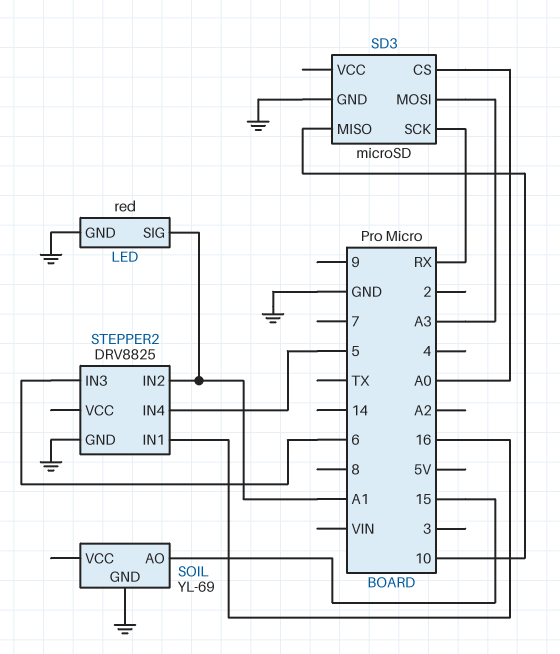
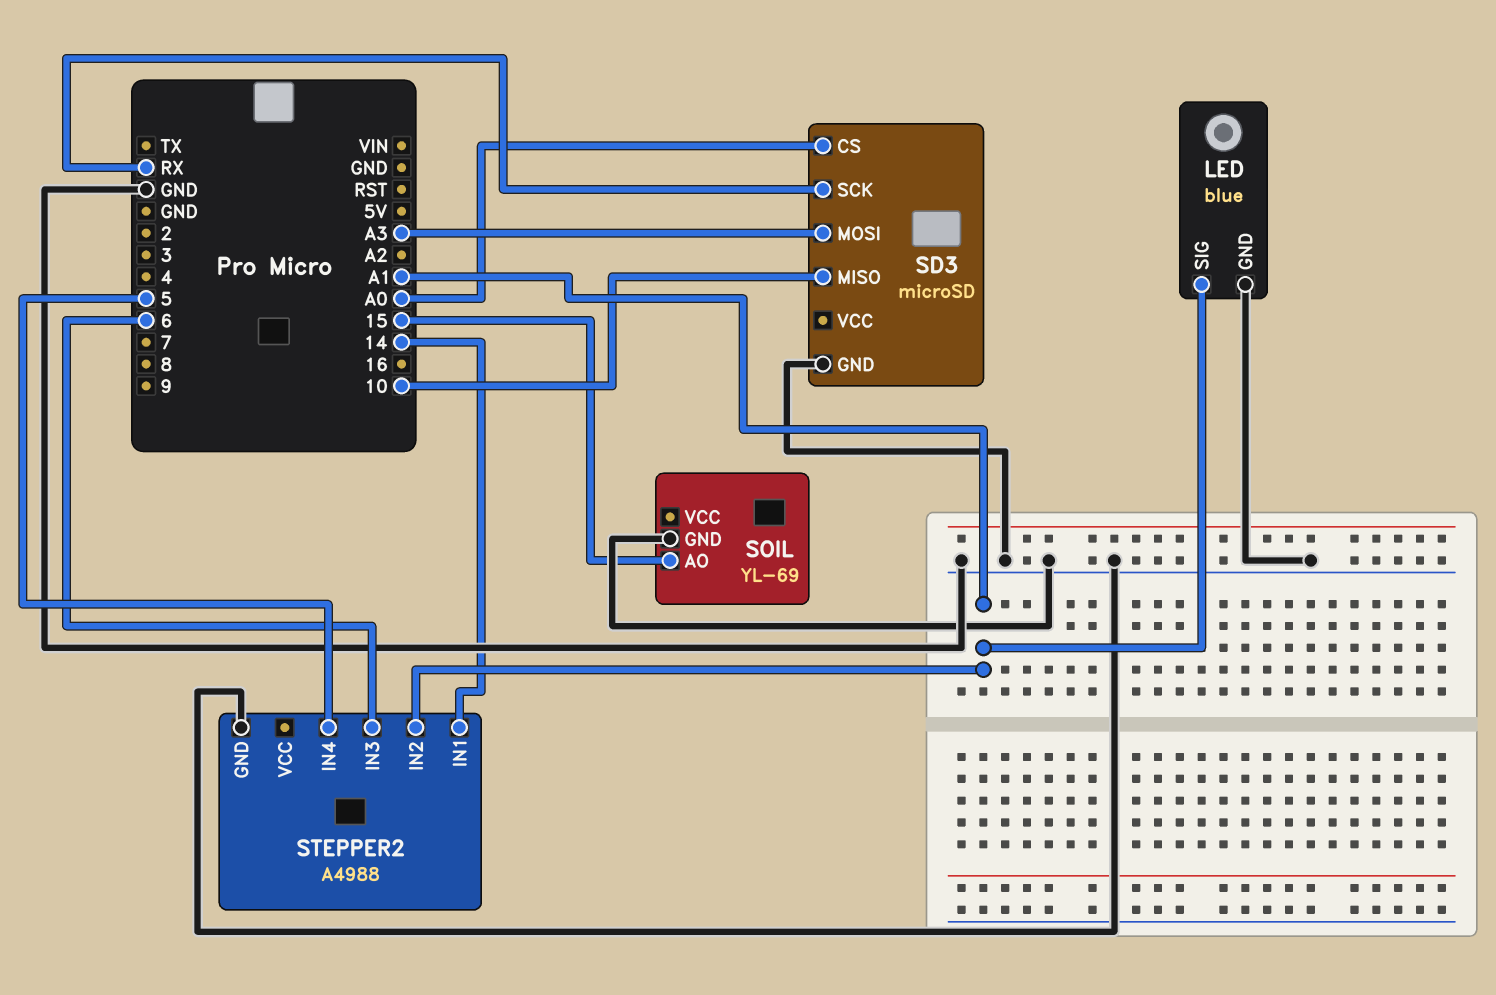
LED: red -> blue
STEPPER2: DRV8825 -> A4988
STEPPER2 pin IN1: 16 -> 14

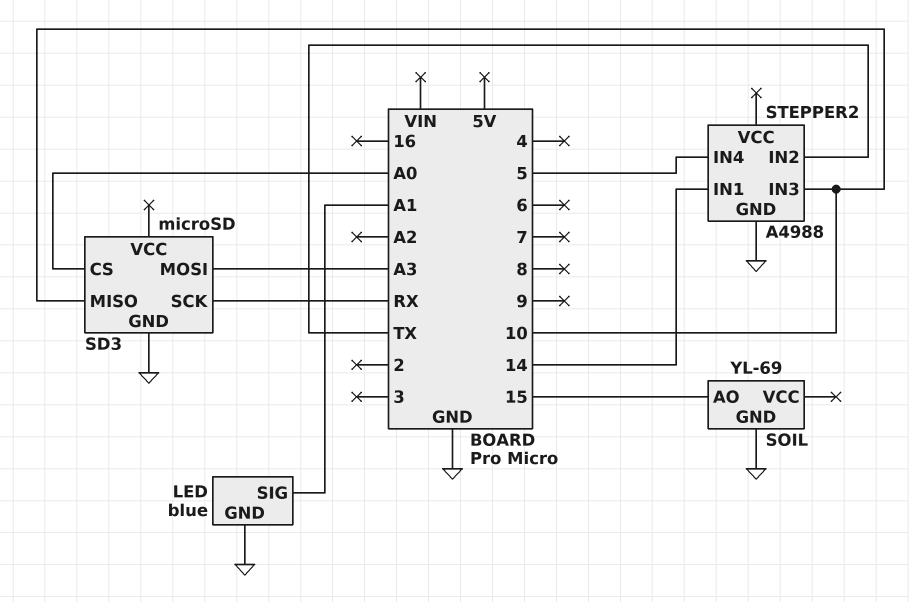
STEPPER2 pin IN2: A1 -> TX
STEPPER2 pin IN3: 6 -> 10

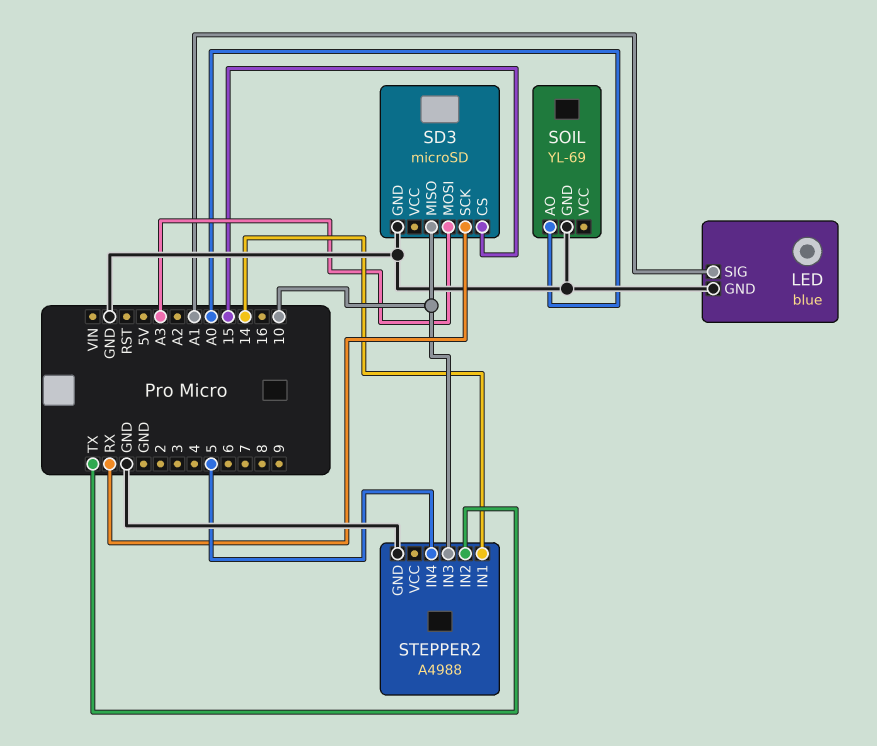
SD3 pin CS: A0 -> 15
SOIL pin AO: 15 -> A0

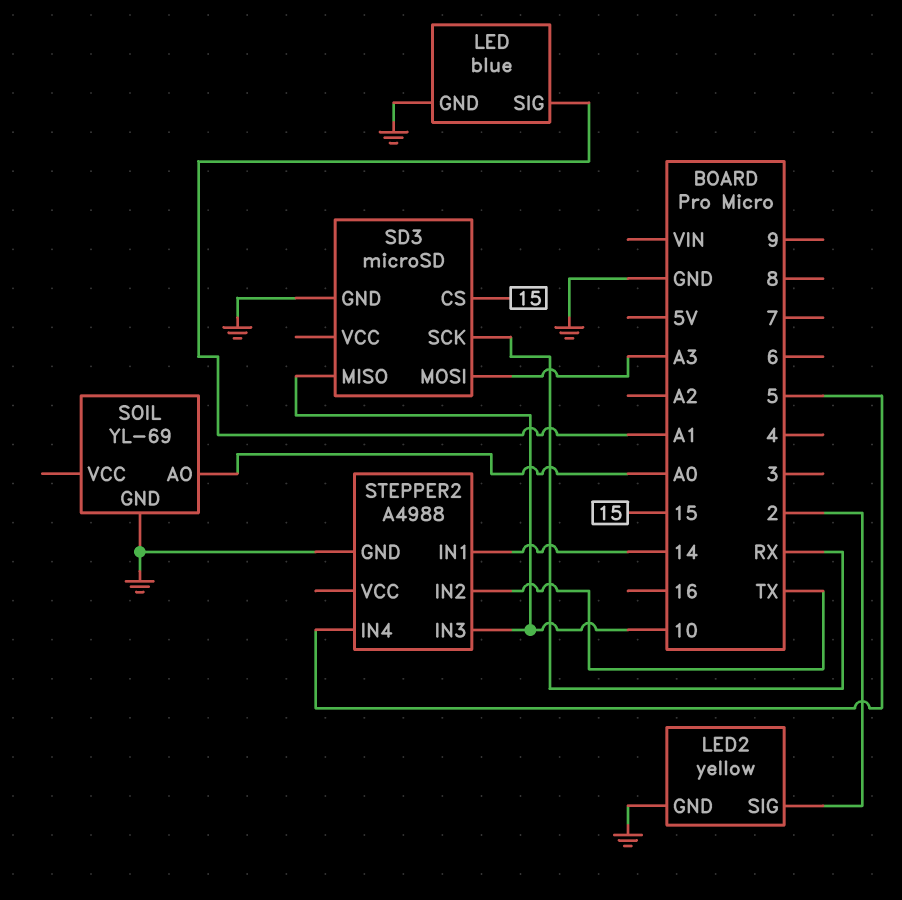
LED2: none -> yellow
LED2 pin GND: none -> GND
LED2 pin SIG: none -> 2

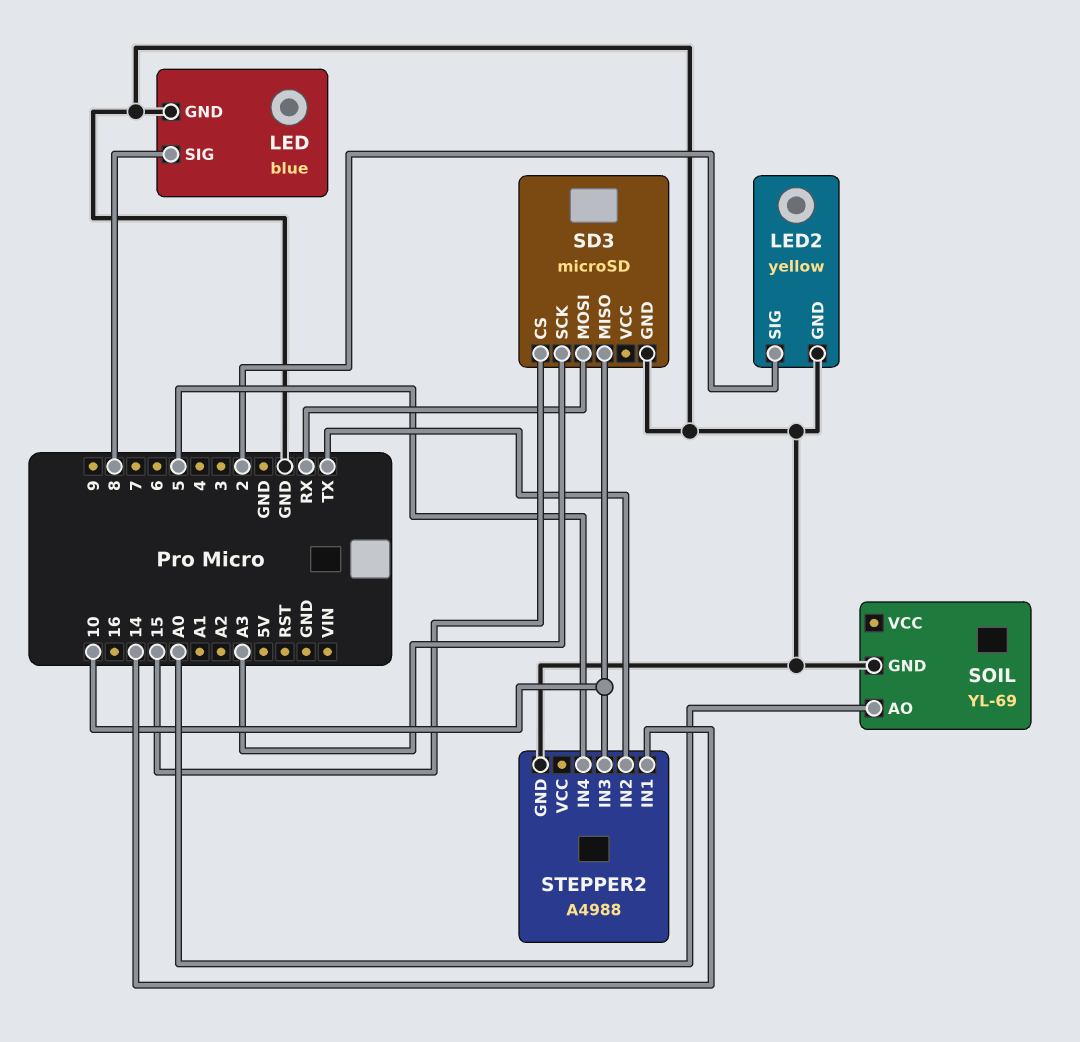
LED pin SIG: A1 -> 8
SD3 pin MOSI: A3 -> RX
SD3 pin SCK: RX -> A3

